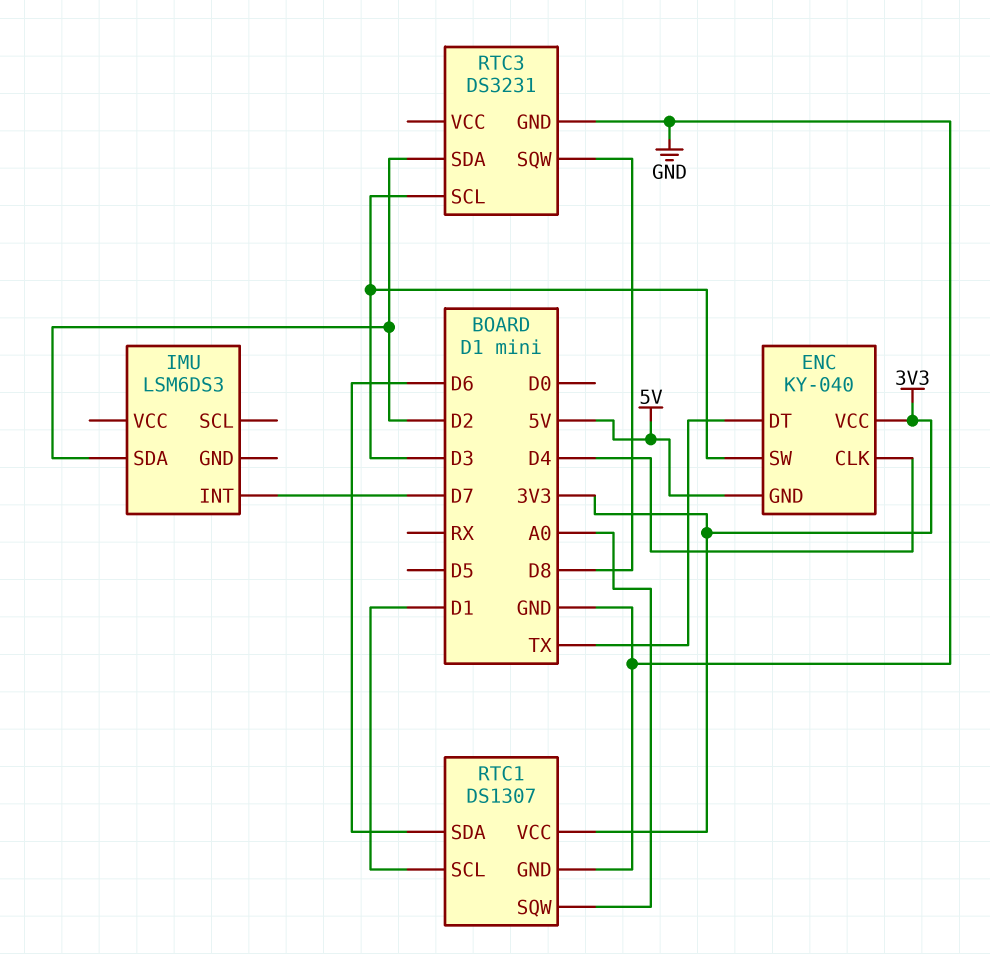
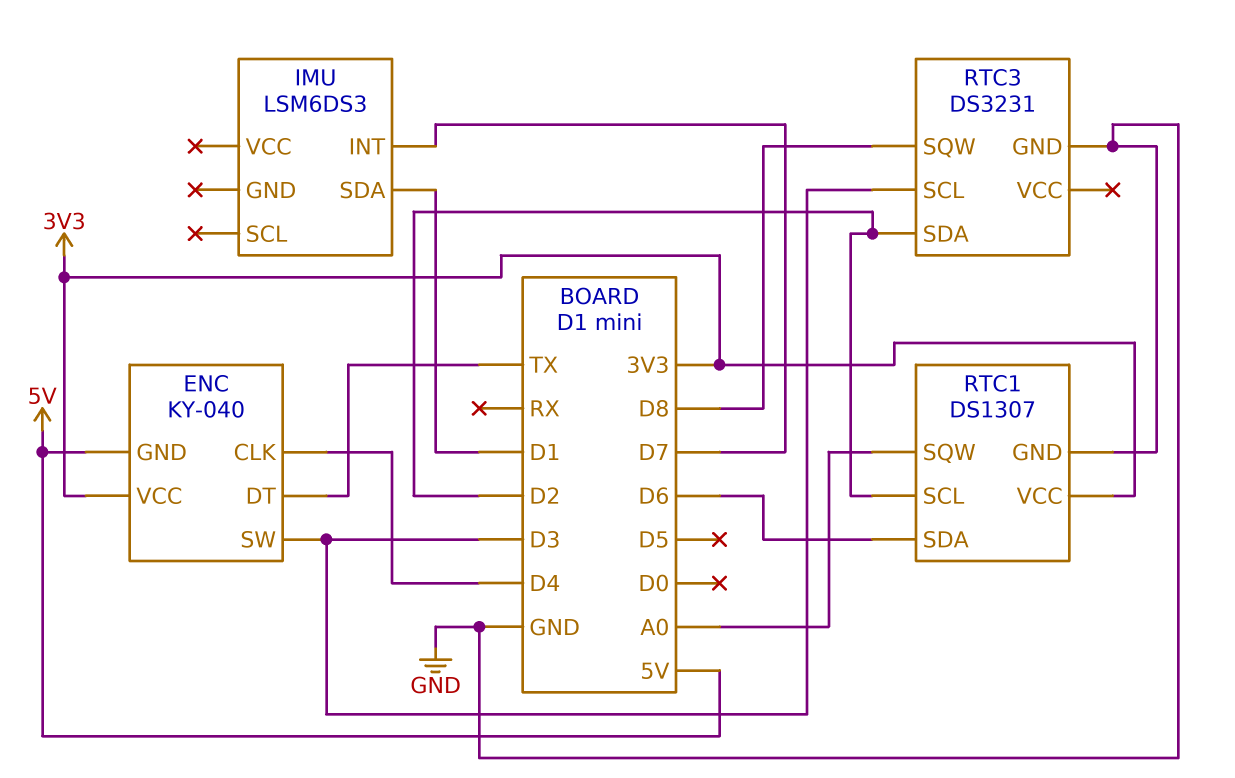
IMU pin SDA: D2 -> D1
RTC1 pin SCL: D1 -> D2

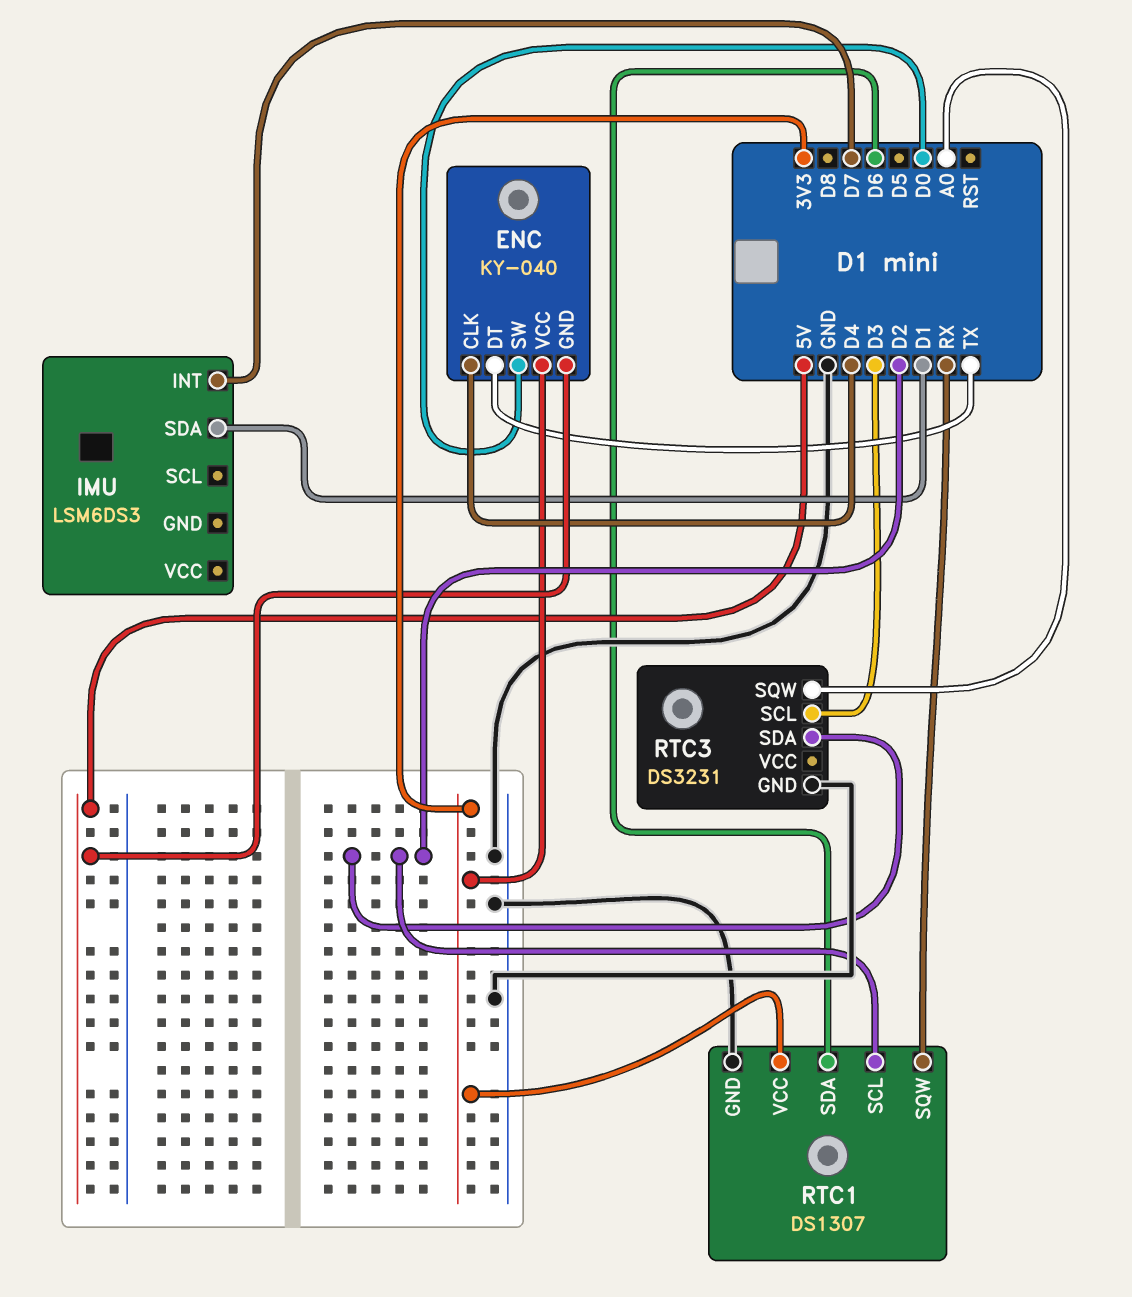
ENC pin SW: D3 -> D0
RTC1 pin SQW: A0 -> RX
RTC3 pin SQW: D8 -> A0

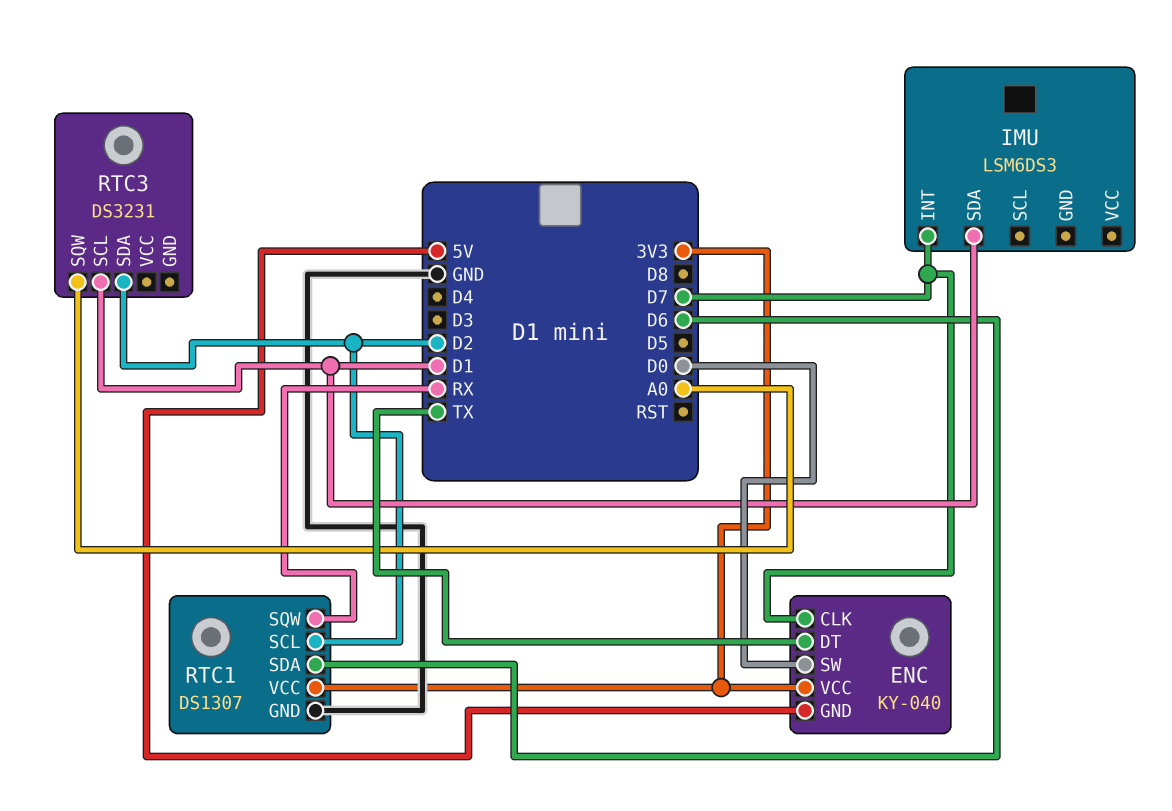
ENC pin CLK: D4 -> D7
RTC3 pin GND: GND -> none
RTC3 pin SCL: D3 -> D1

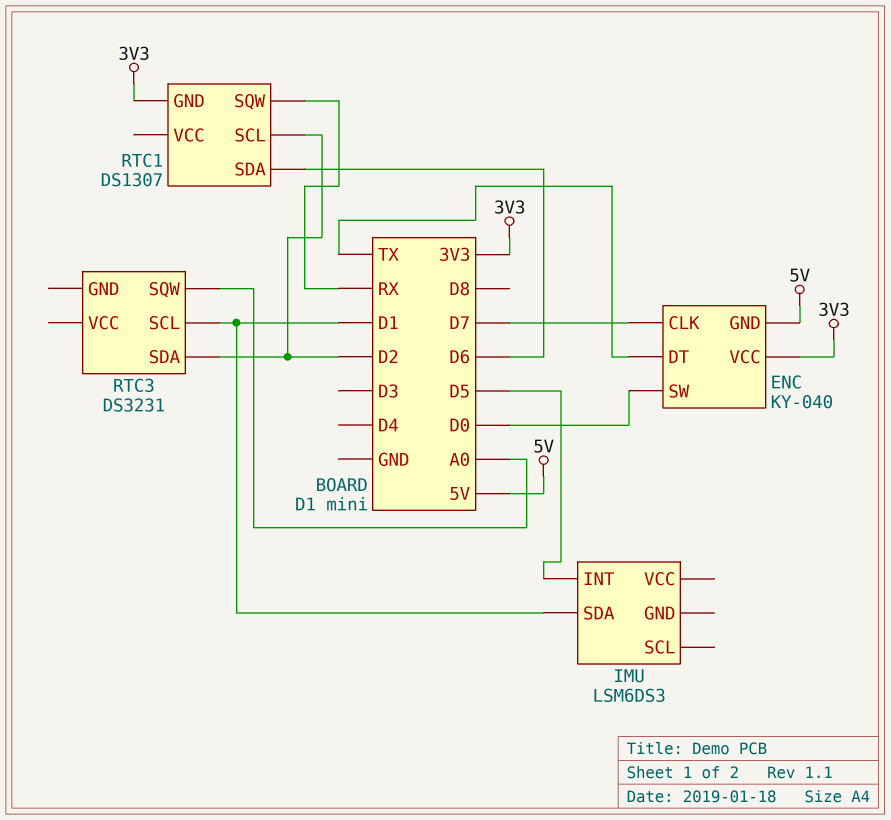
IMU pin INT: D7 -> D5
RTC1 pin GND: GND -> 3V3
RTC1 pin VCC: 3V3 -> none

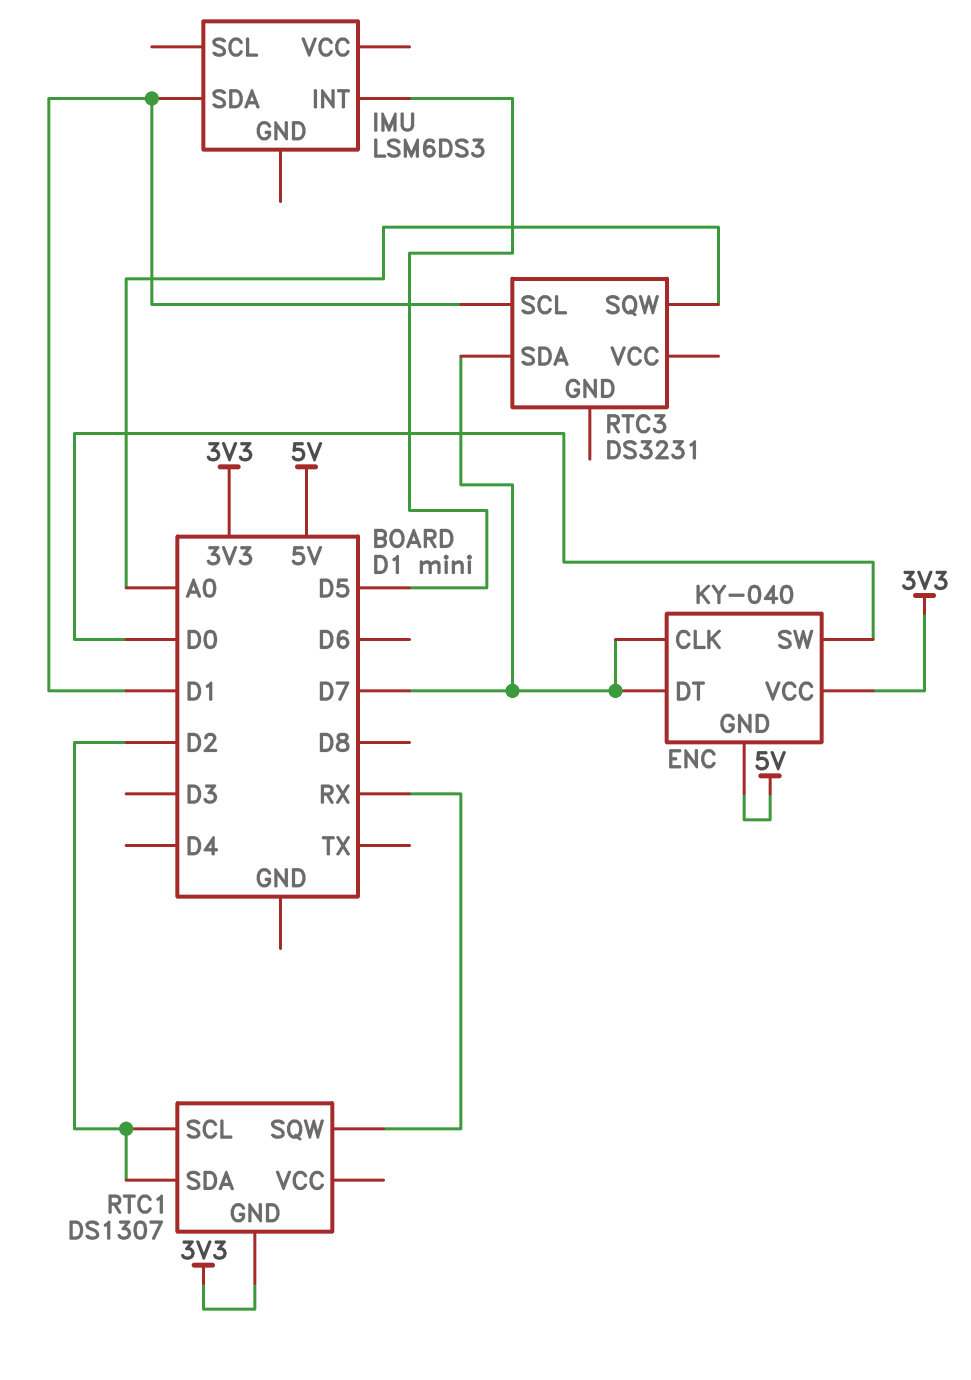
ENC pin DT: TX -> D7
RTC1 pin SDA: D6 -> D2
RTC3 pin SDA: D2 -> D7

